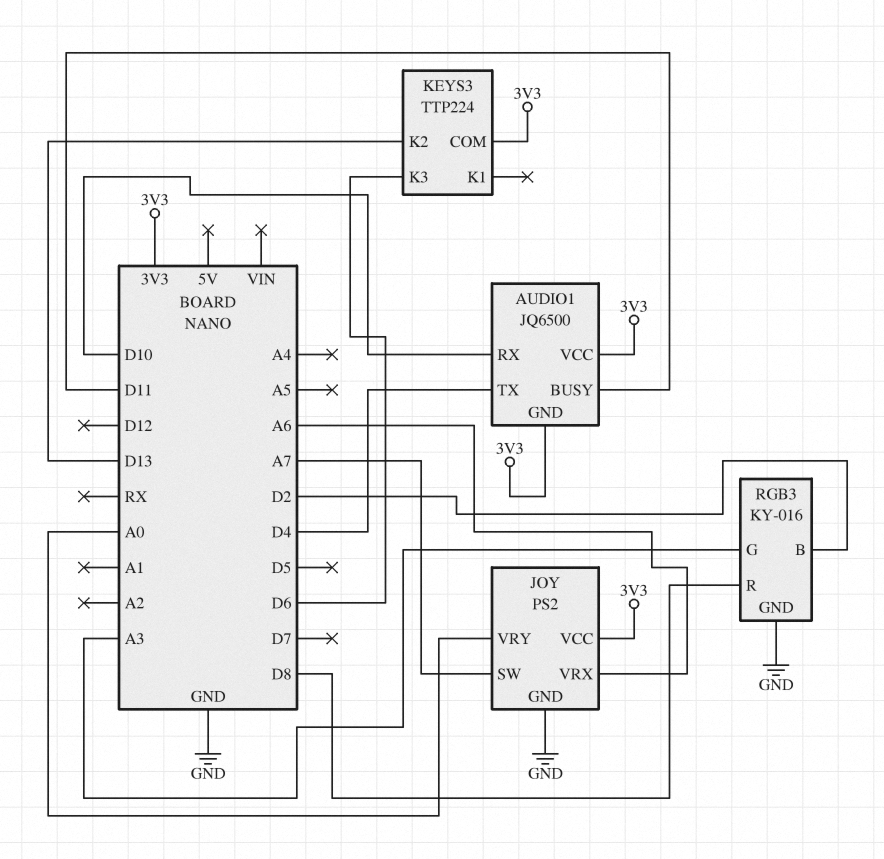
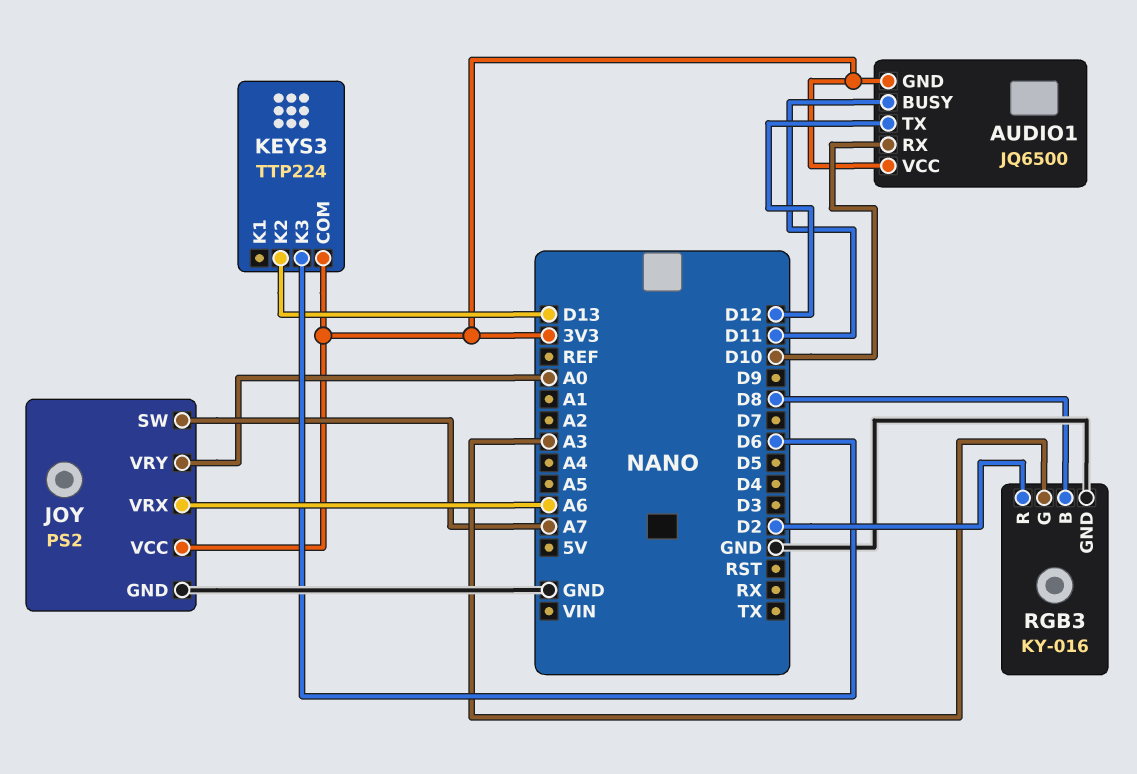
AUDIO1 pin TX: D4 -> D12
RGB3 pin B: D2 -> D8
RGB3 pin R: D8 -> D2

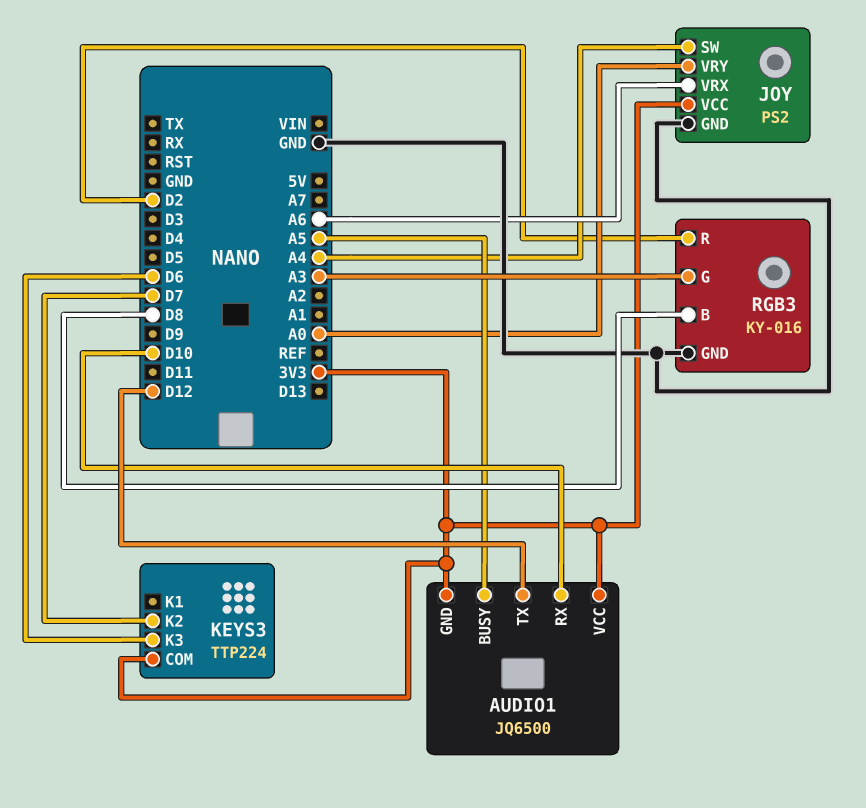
AUDIO1 pin BUSY: D11 -> A5
JOY pin SW: A7 -> A4
KEYS3 pin K2: D13 -> D7

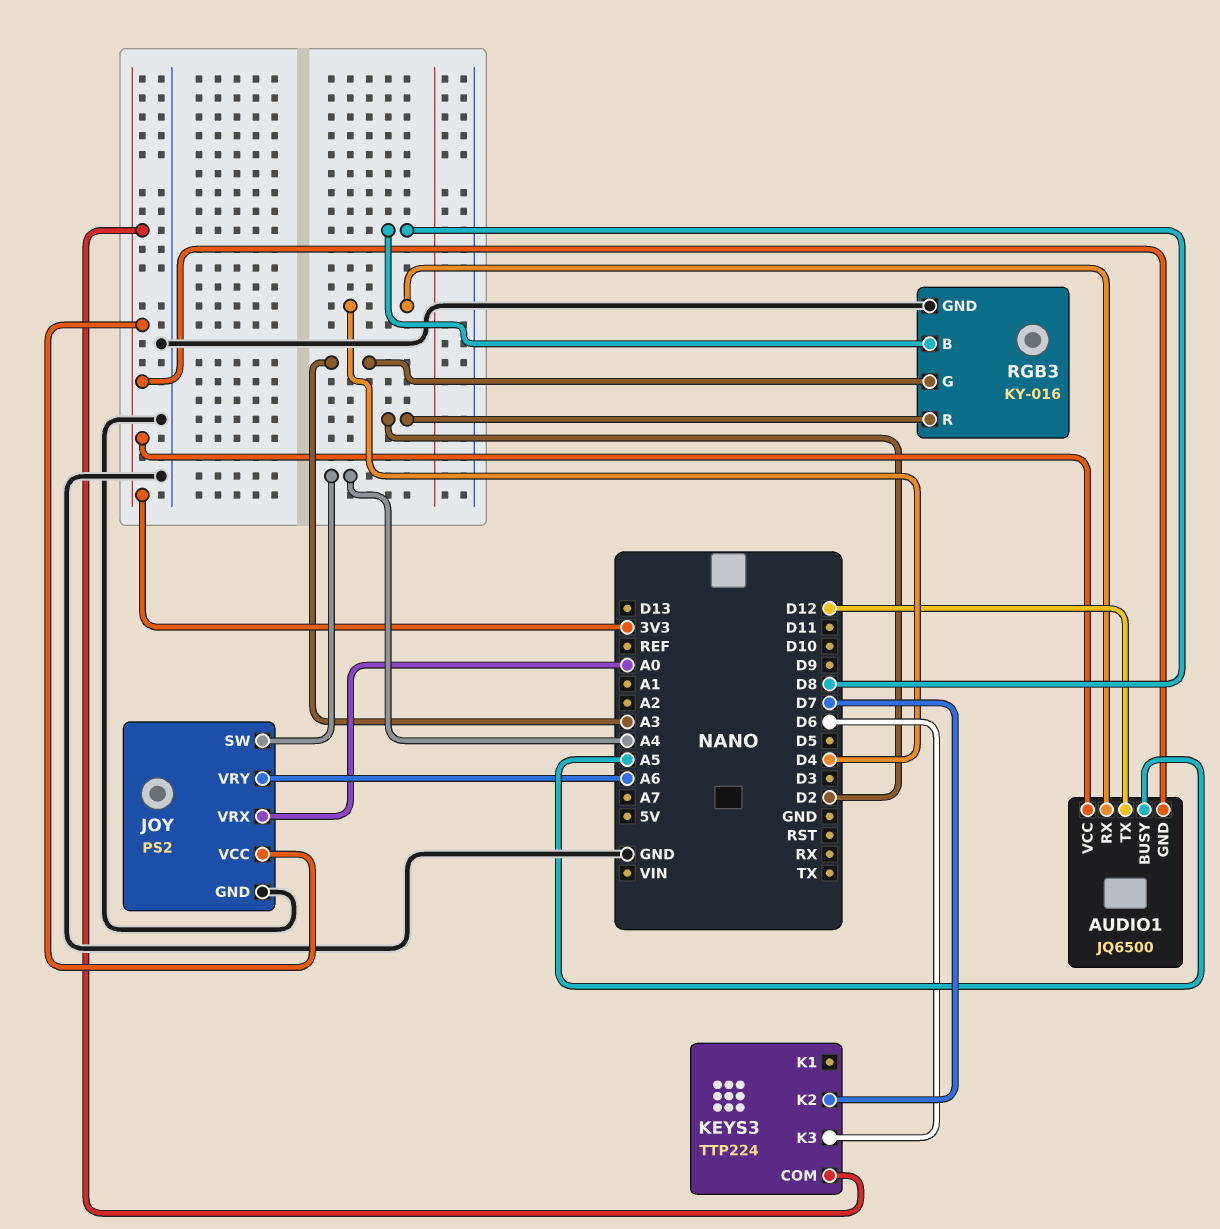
AUDIO1 pin RX: D10 -> D4
JOY pin VRX: A6 -> A0
JOY pin VRY: A0 -> A6

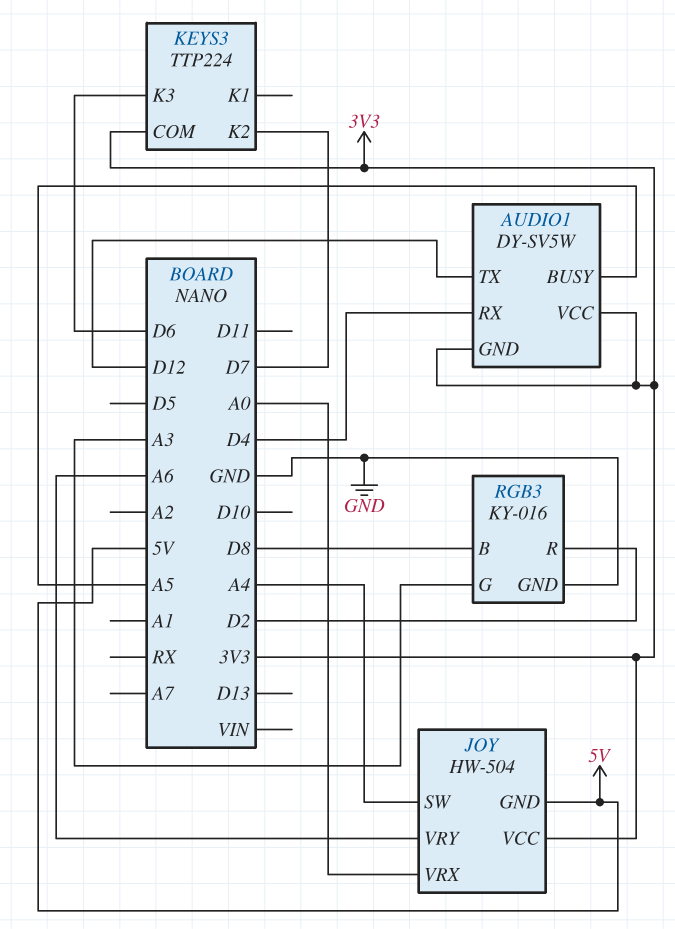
AUDIO1: JQ6500 -> DY-SV5W
JOY: PS2 -> HW-504
JOY pin GND: GND -> 5V

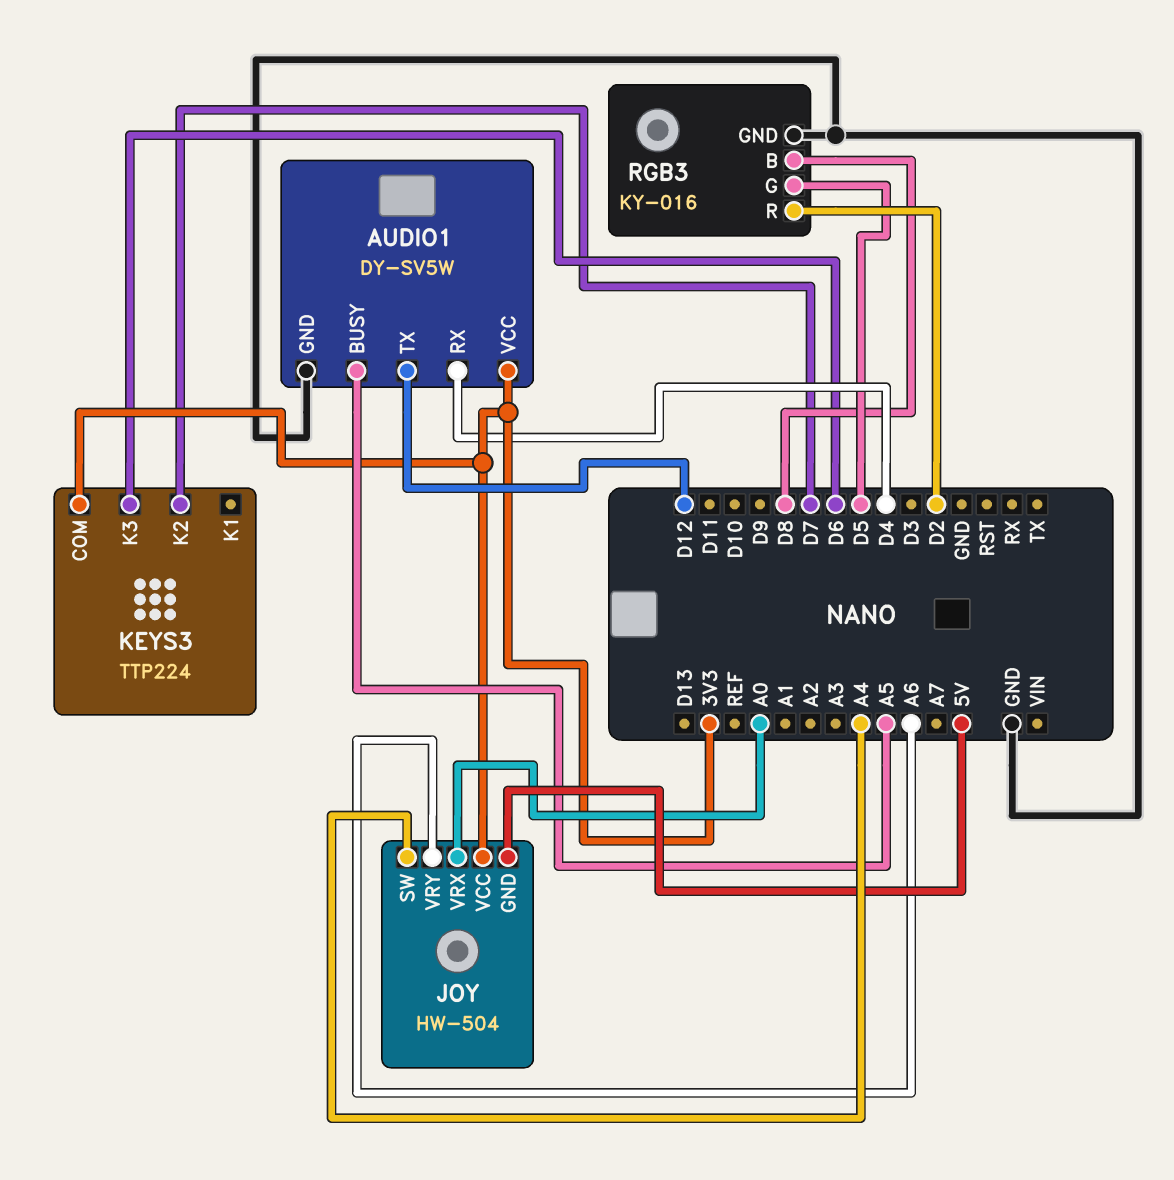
AUDIO1 pin GND: 3V3 -> GND
RGB3 pin G: A3 -> D5

